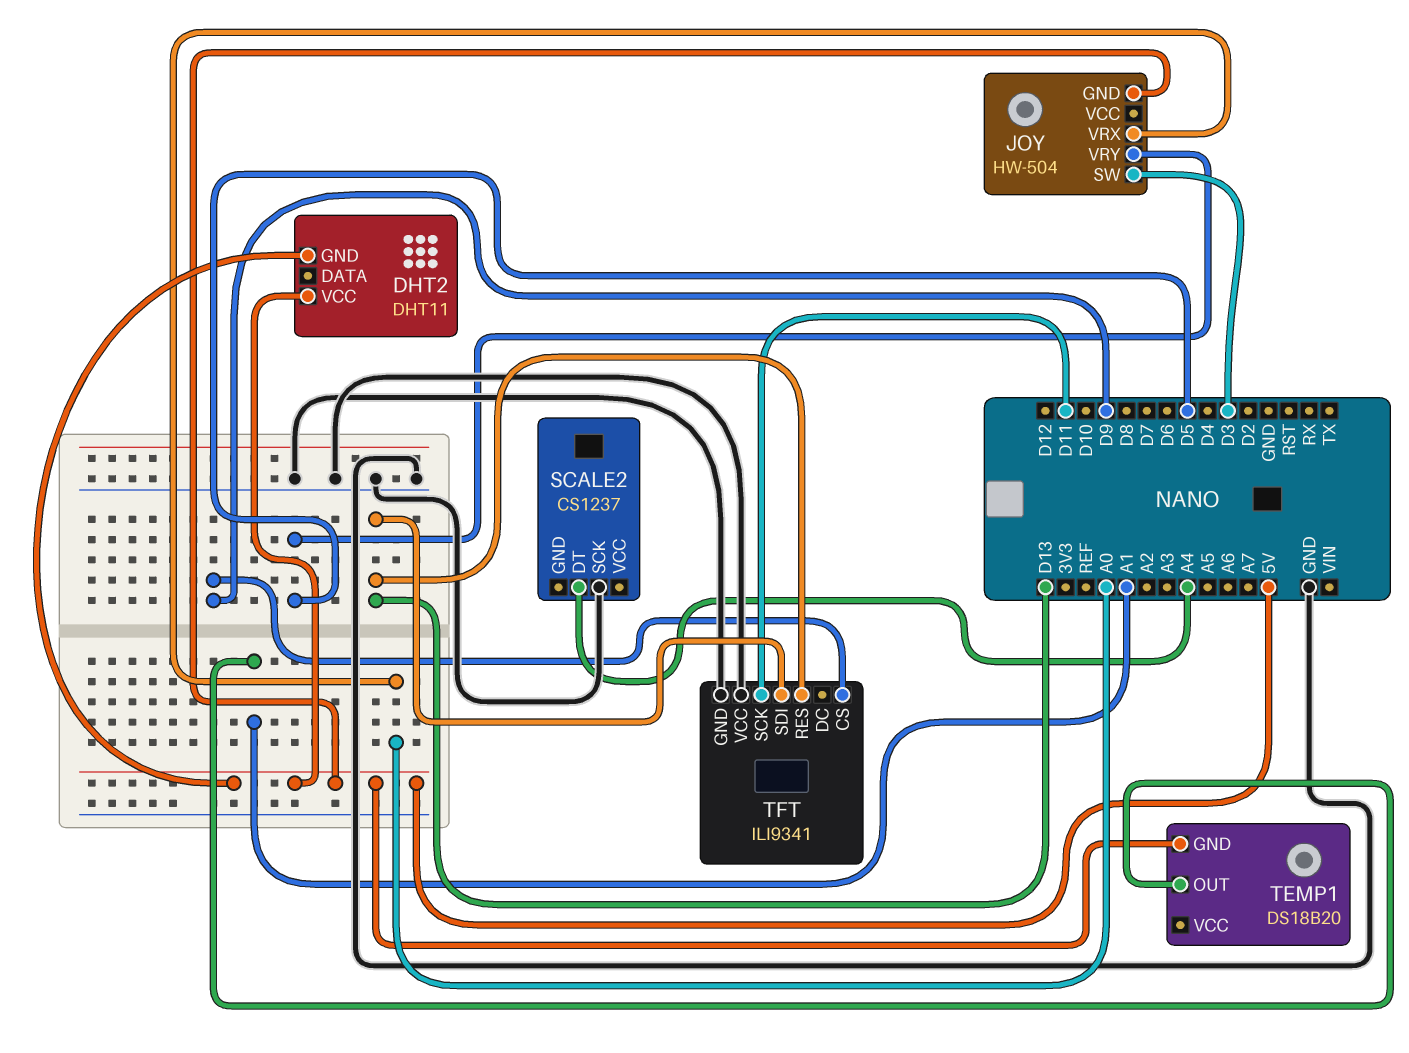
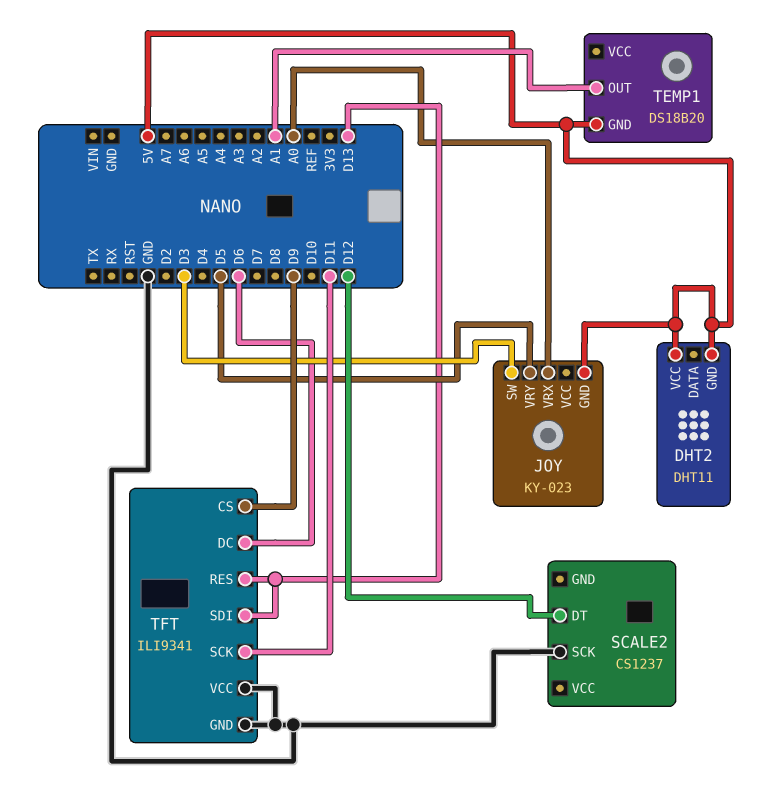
JOY: HW-504 -> KY-023
SCALE2 pin DT: A4 -> D12
TFT pin DC: none -> D6

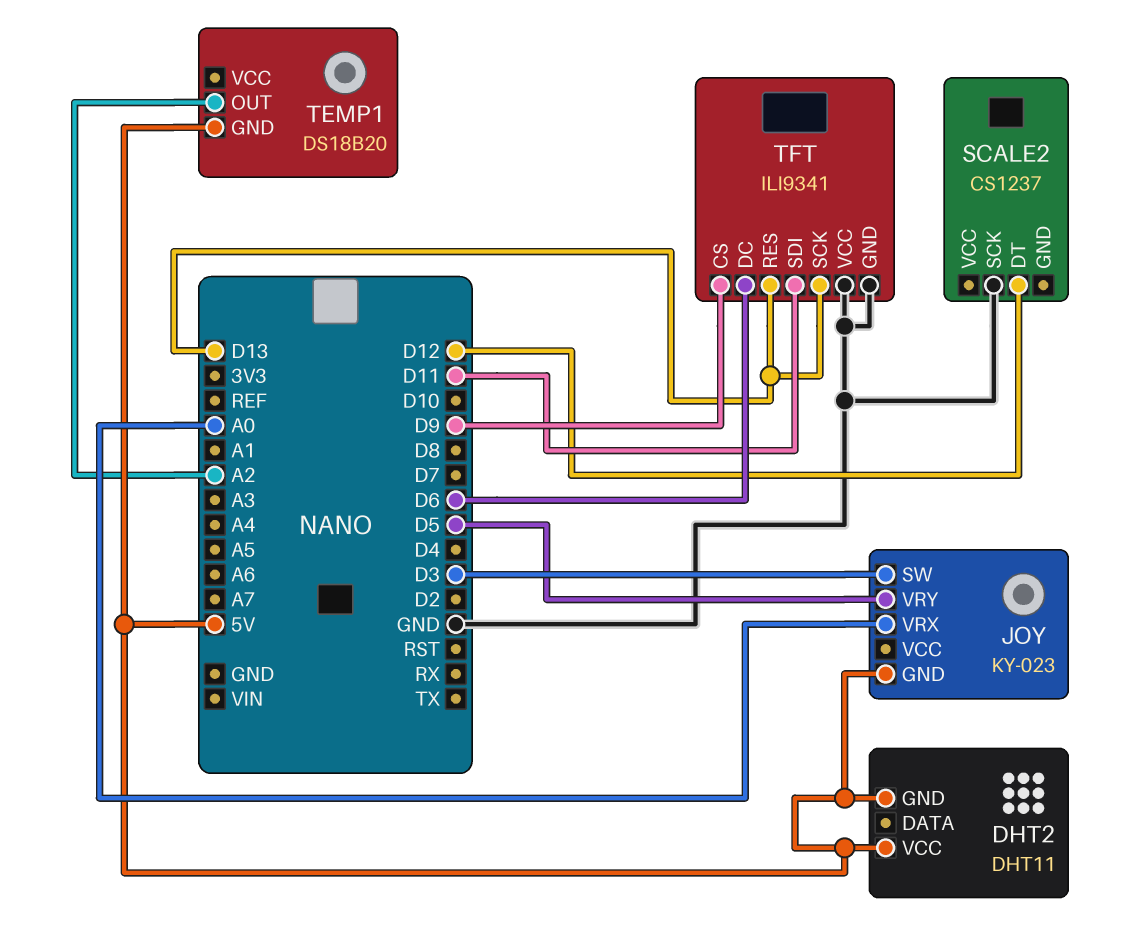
TEMP1 pin OUT: A1 -> A2
TFT pin SCK: D11 -> D13
TFT pin SDI: D13 -> D11

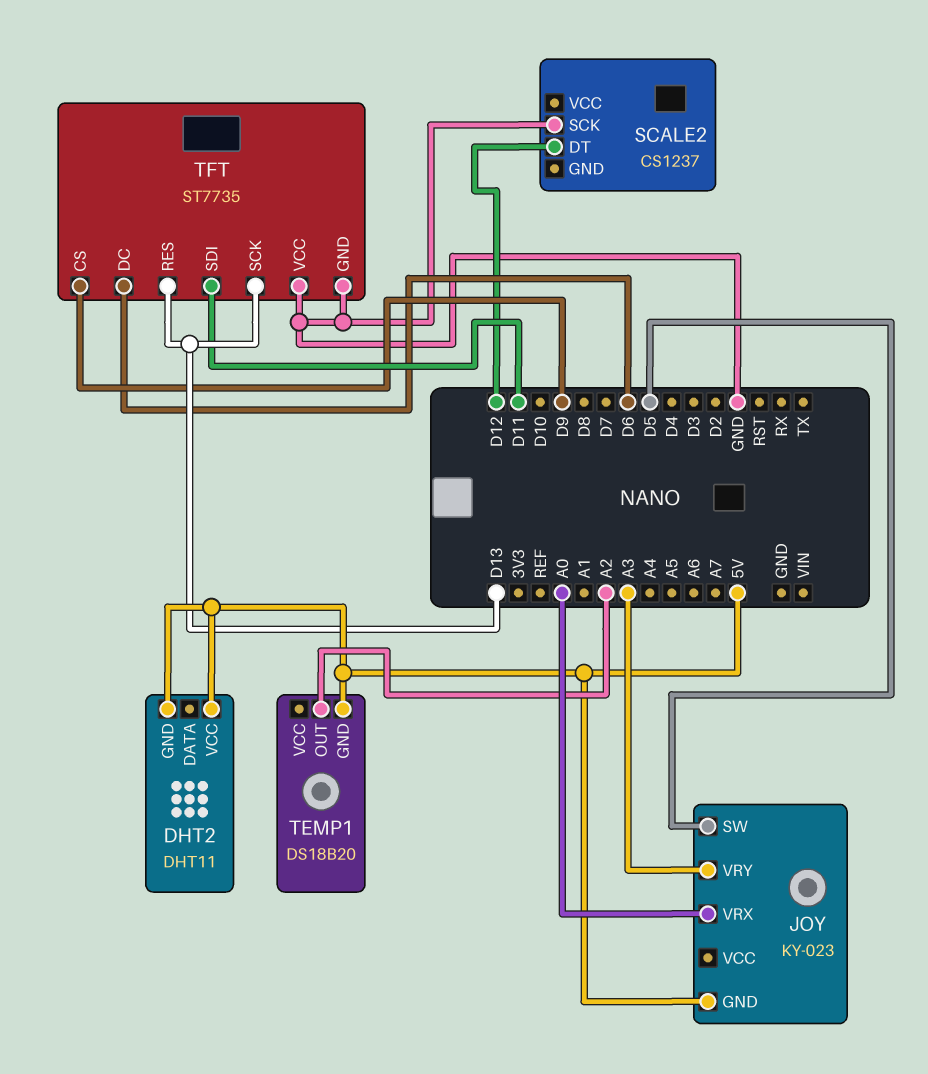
JOY pin SW: D3 -> D5
JOY pin VRY: D5 -> A3
TFT: ILI9341 -> ST7735

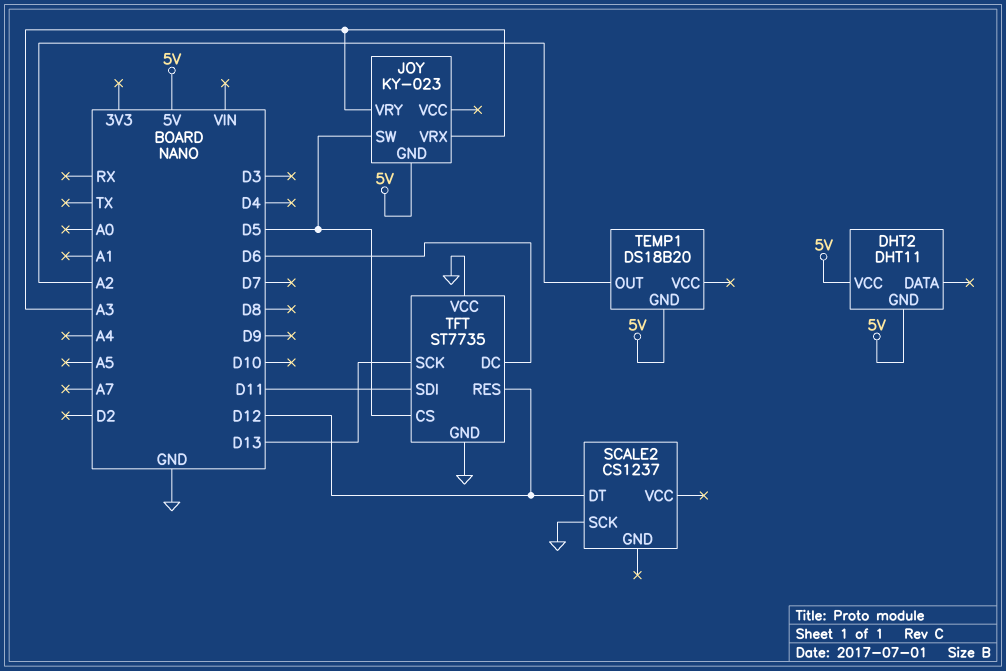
JOY pin VRX: A0 -> A3
TFT pin CS: D9 -> D5
TFT pin RES: D13 -> D12

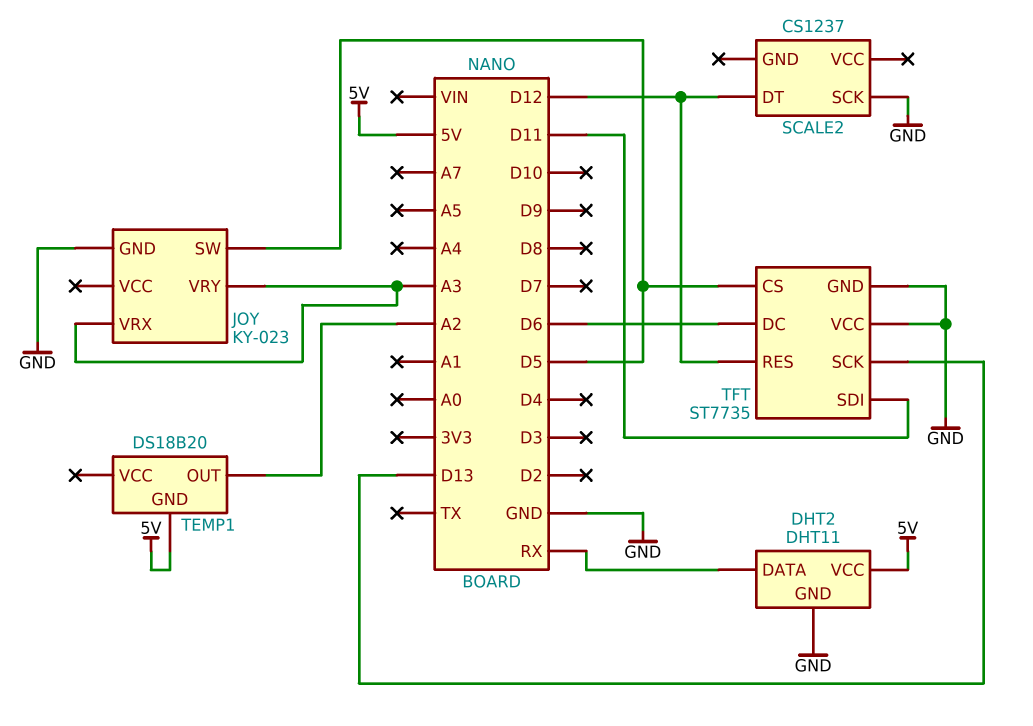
DHT2 pin DATA: none -> RX
DHT2 pin GND: 5V -> GND
JOY pin GND: 5V -> GND

